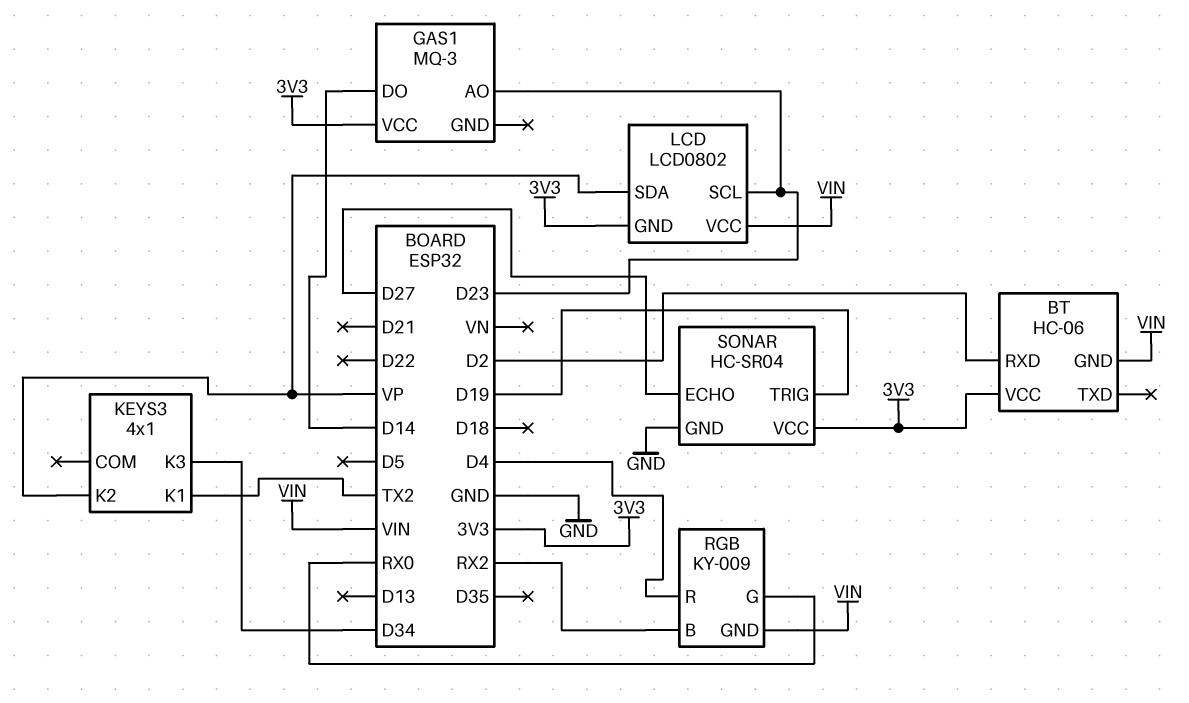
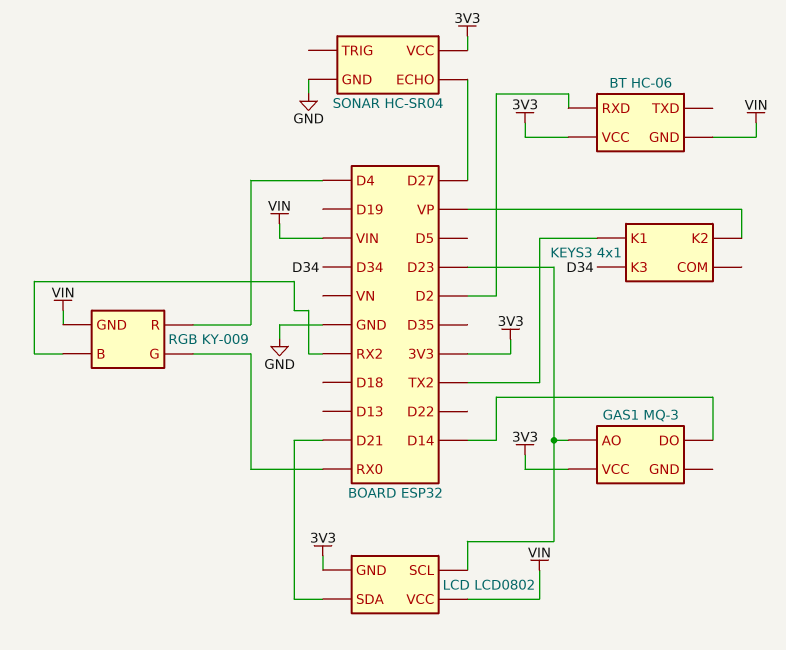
LCD pin SDA: VP -> D21
SONAR pin TRIG: D19 -> none

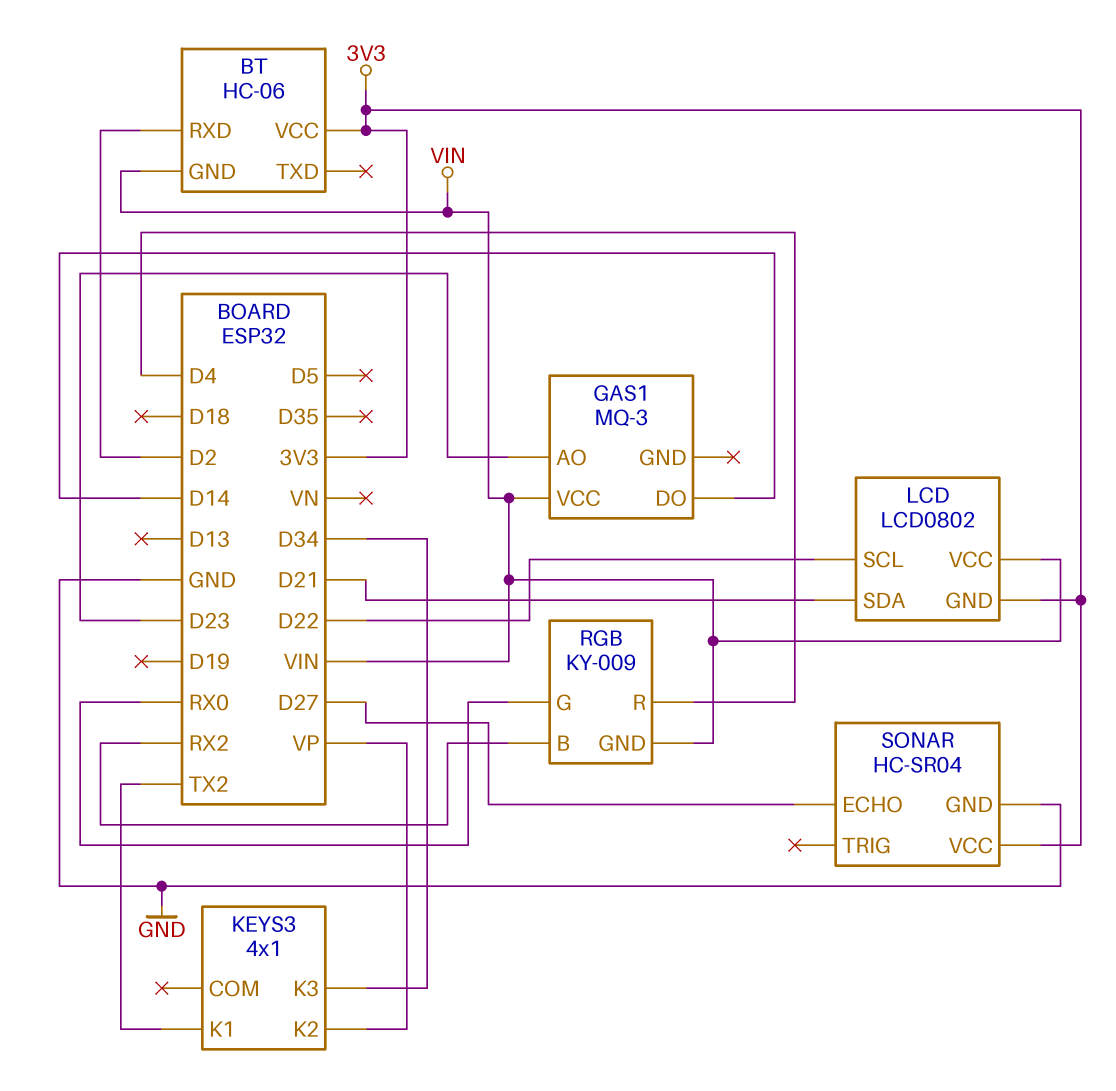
GAS1 pin VCC: 3V3 -> VIN
LCD pin SCL: D23 -> D22

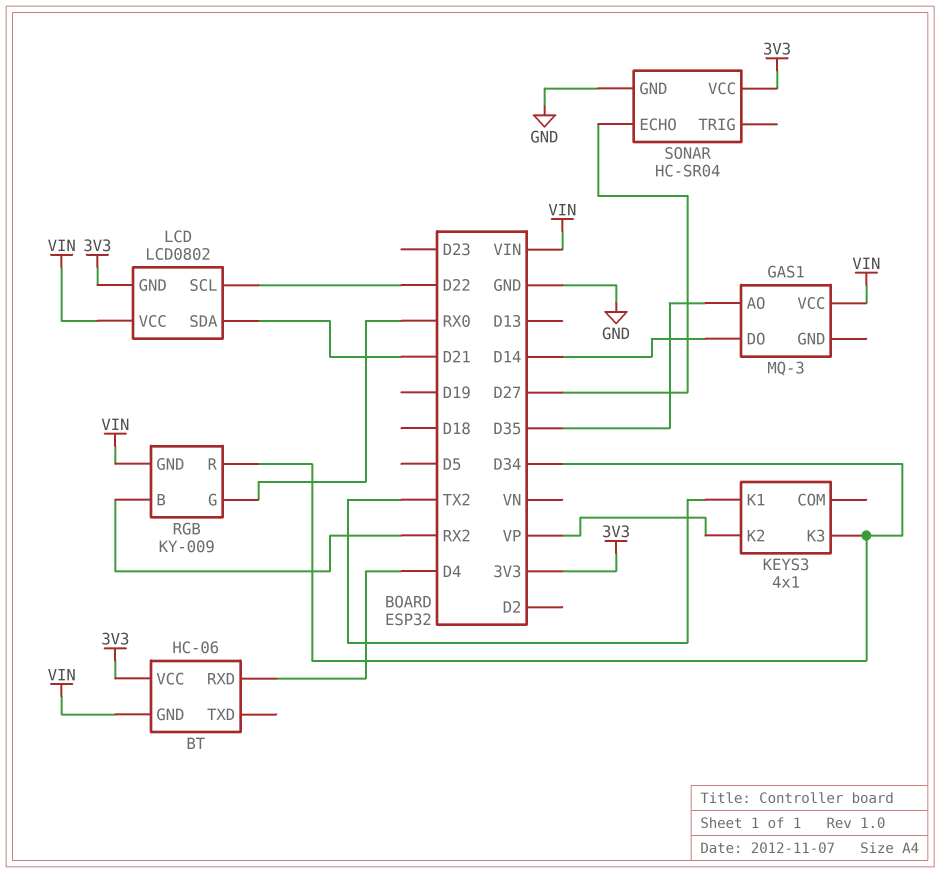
BT pin RXD: D2 -> D4
GAS1 pin AO: D23 -> D35
RGB pin R: D4 -> D34

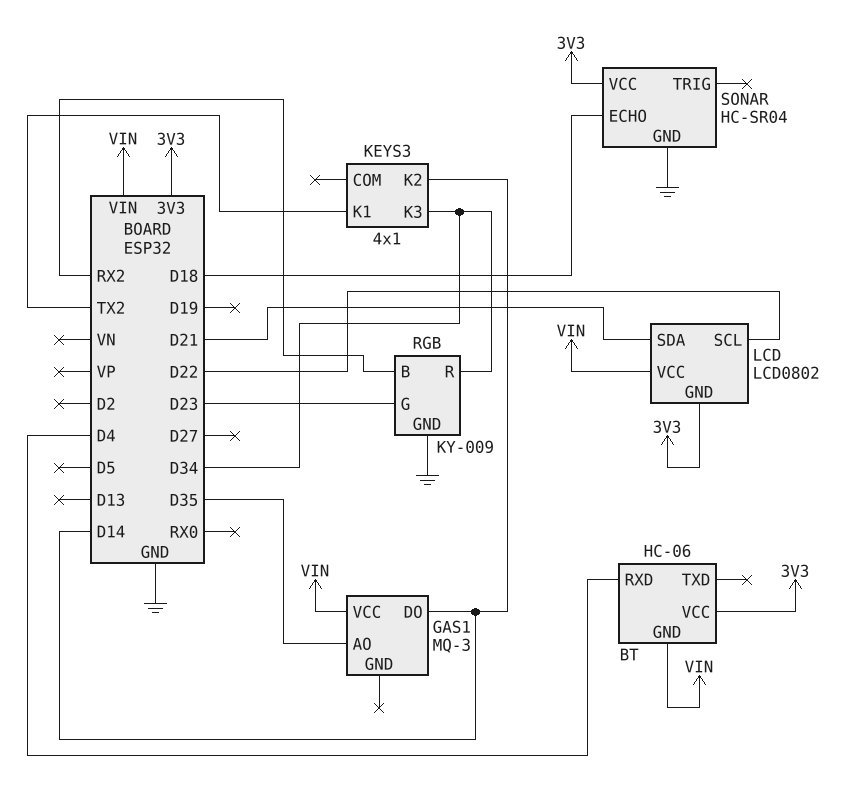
KEYS3 pin K2: VP -> D14
RGB pin G: RX0 -> D23
RGB pin GND: VIN -> GND
SONAR pin ECHO: D27 -> D18

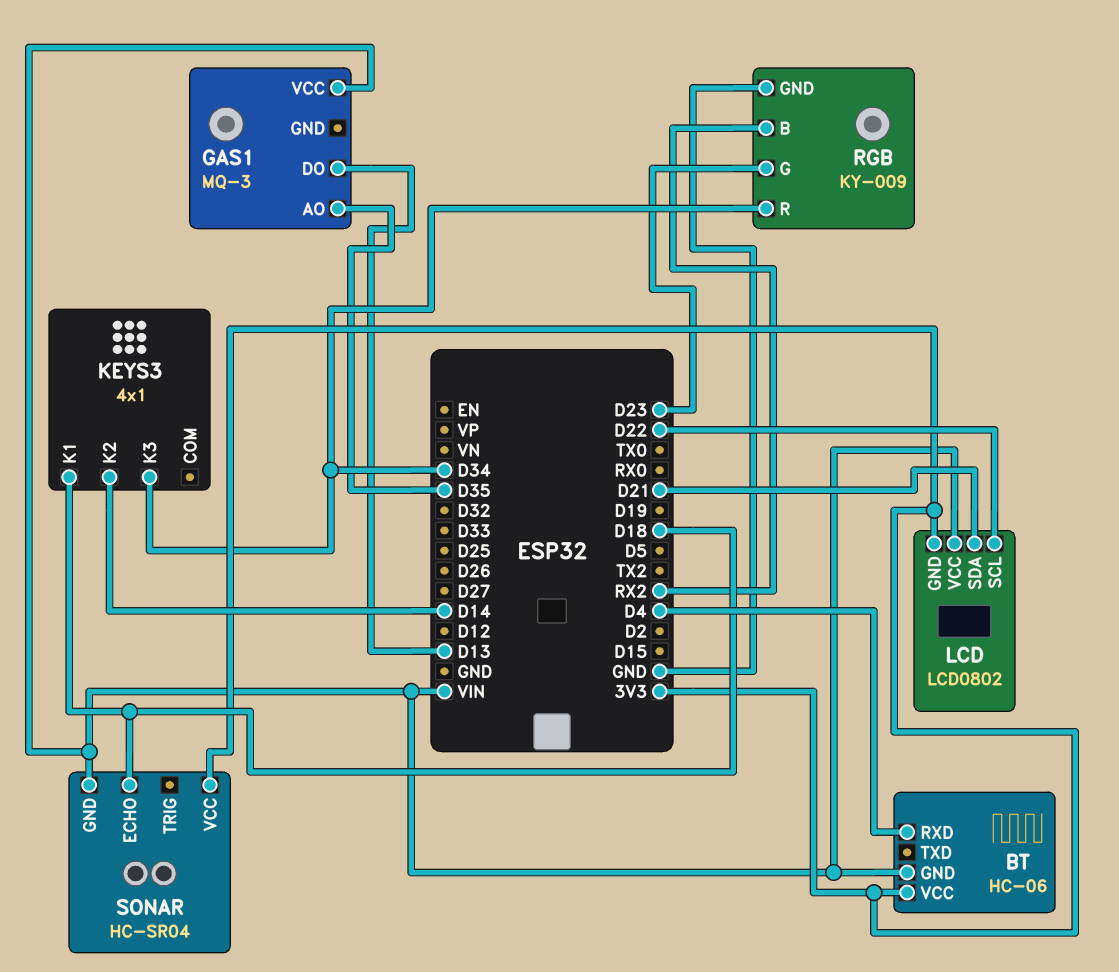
GAS1 pin DO: D14 -> D13
KEYS3 pin K1: TX2 -> D18
SONAR pin GND: GND -> VIN

